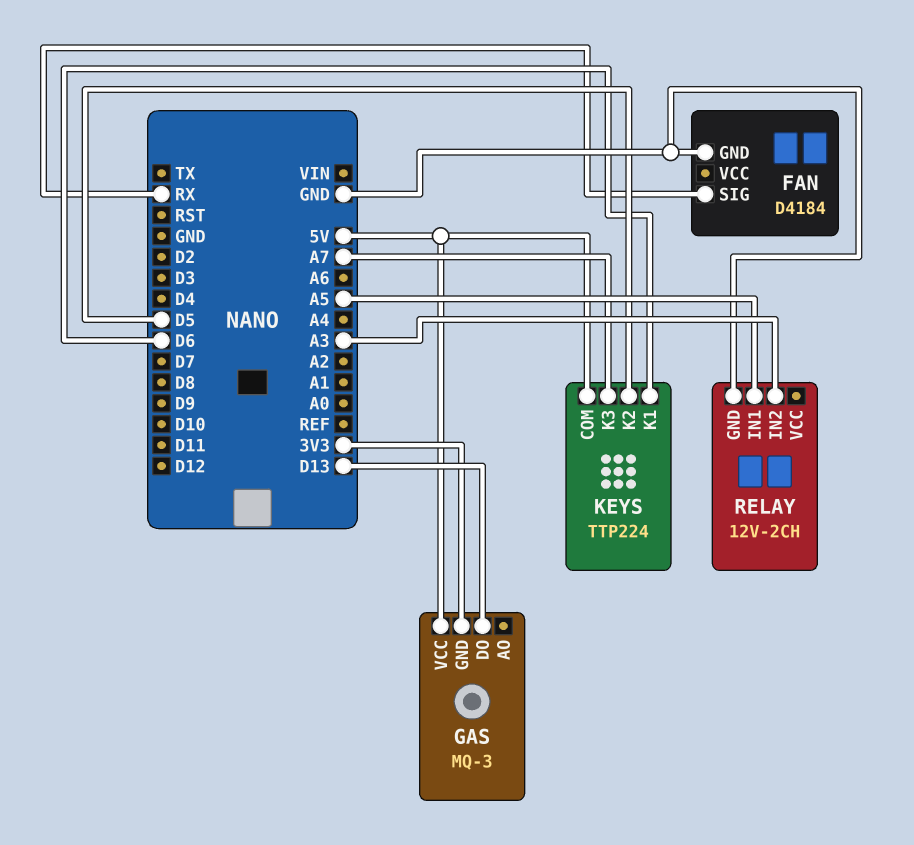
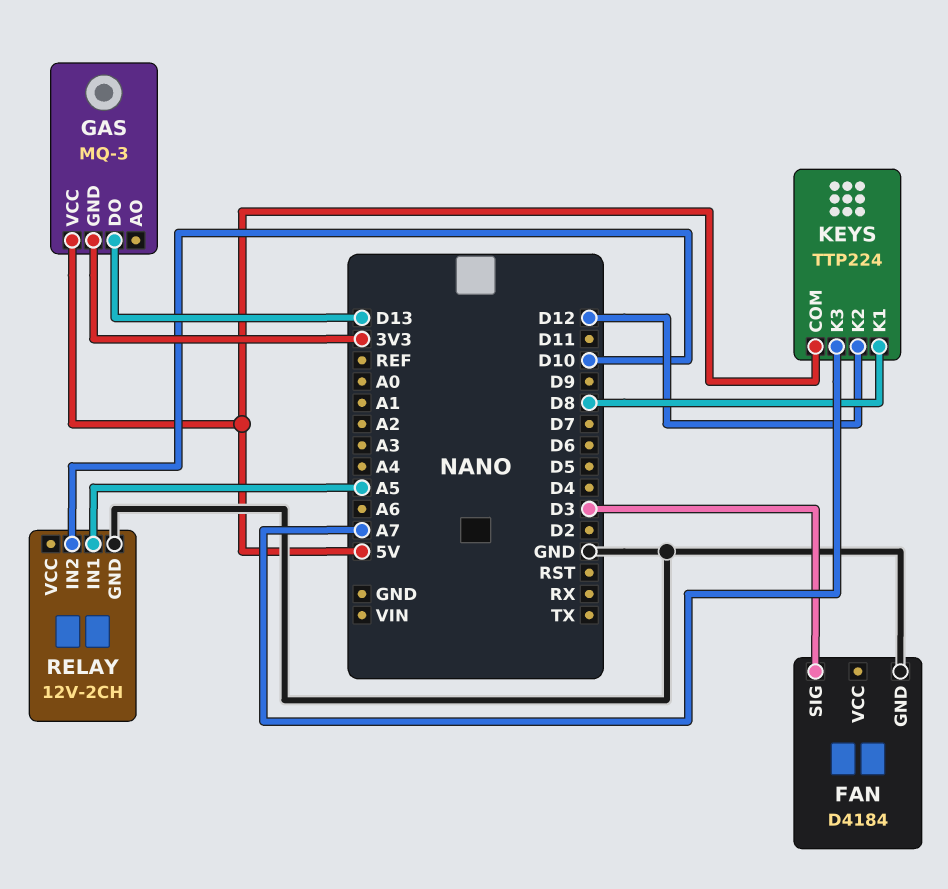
FAN pin SIG: RX -> D3
KEYS pin K1: D6 -> D8
KEYS pin K2: D5 -> D12
RELAY pin IN2: A3 -> D10

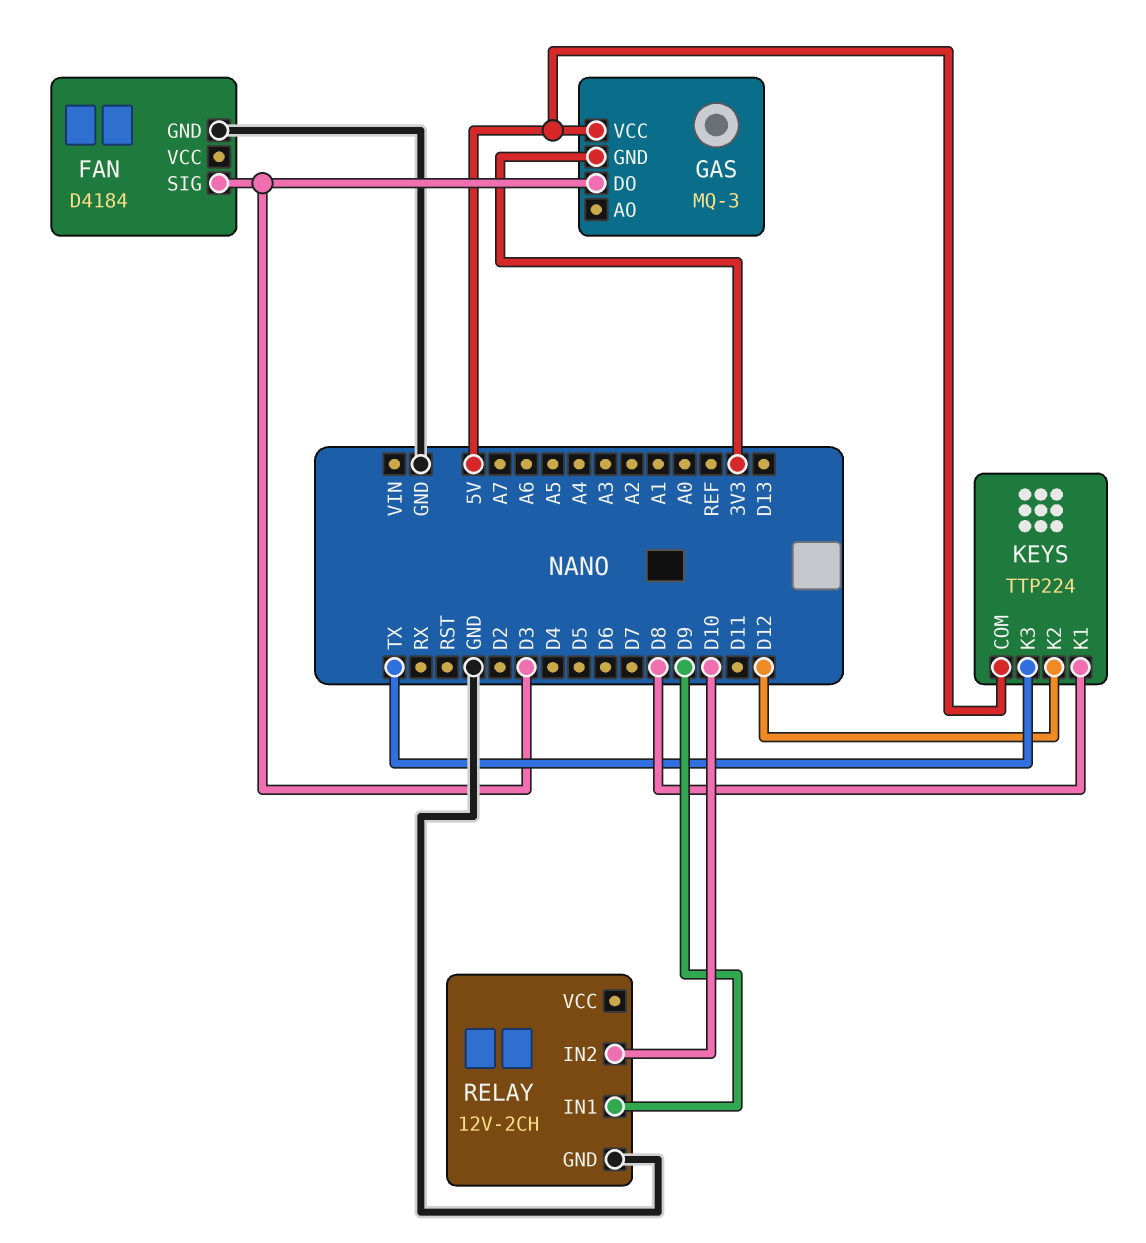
GAS pin DO: D13 -> D3
KEYS pin K3: A7 -> TX
RELAY pin IN1: A5 -> D9

